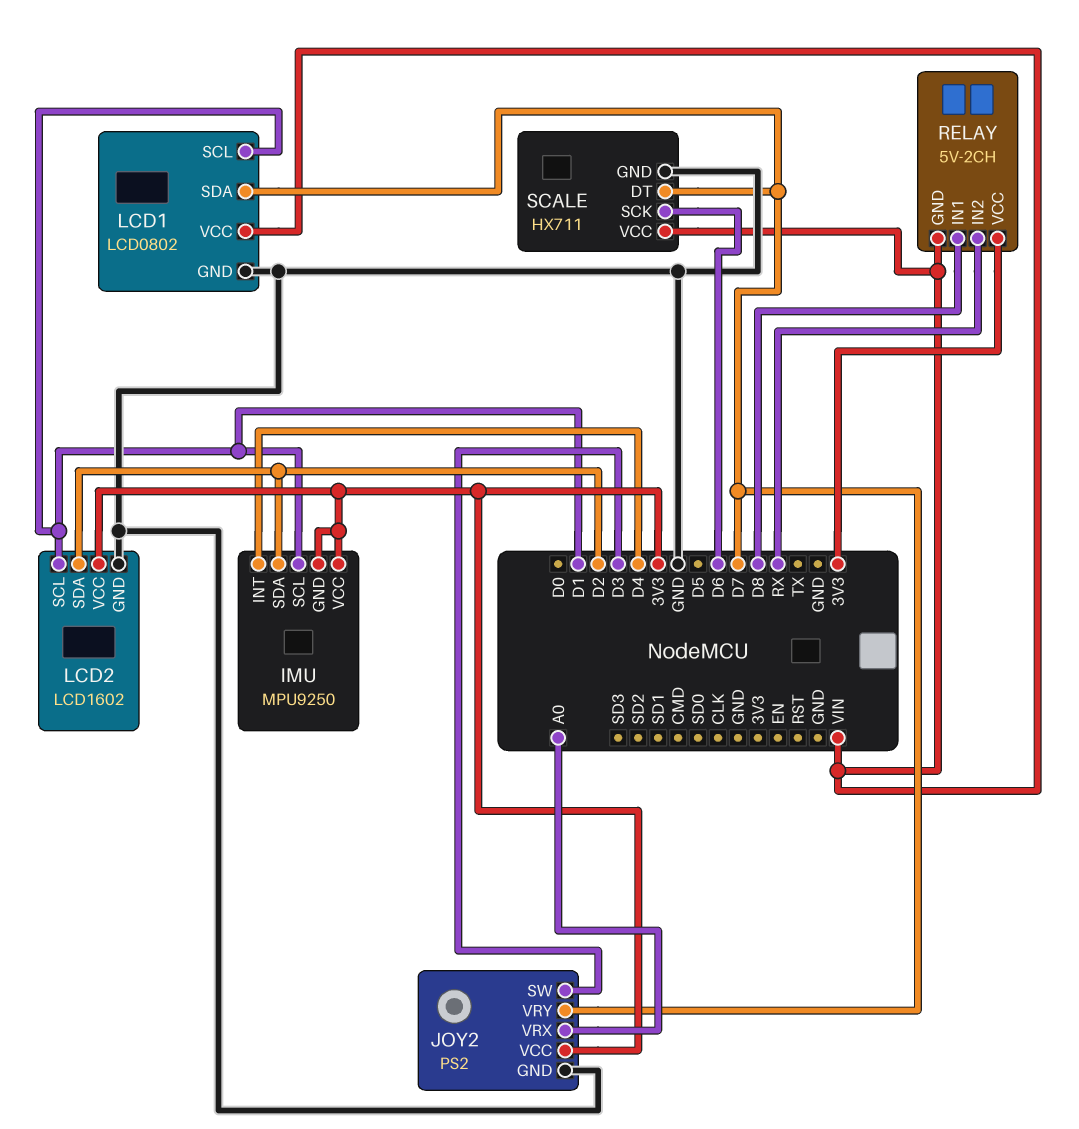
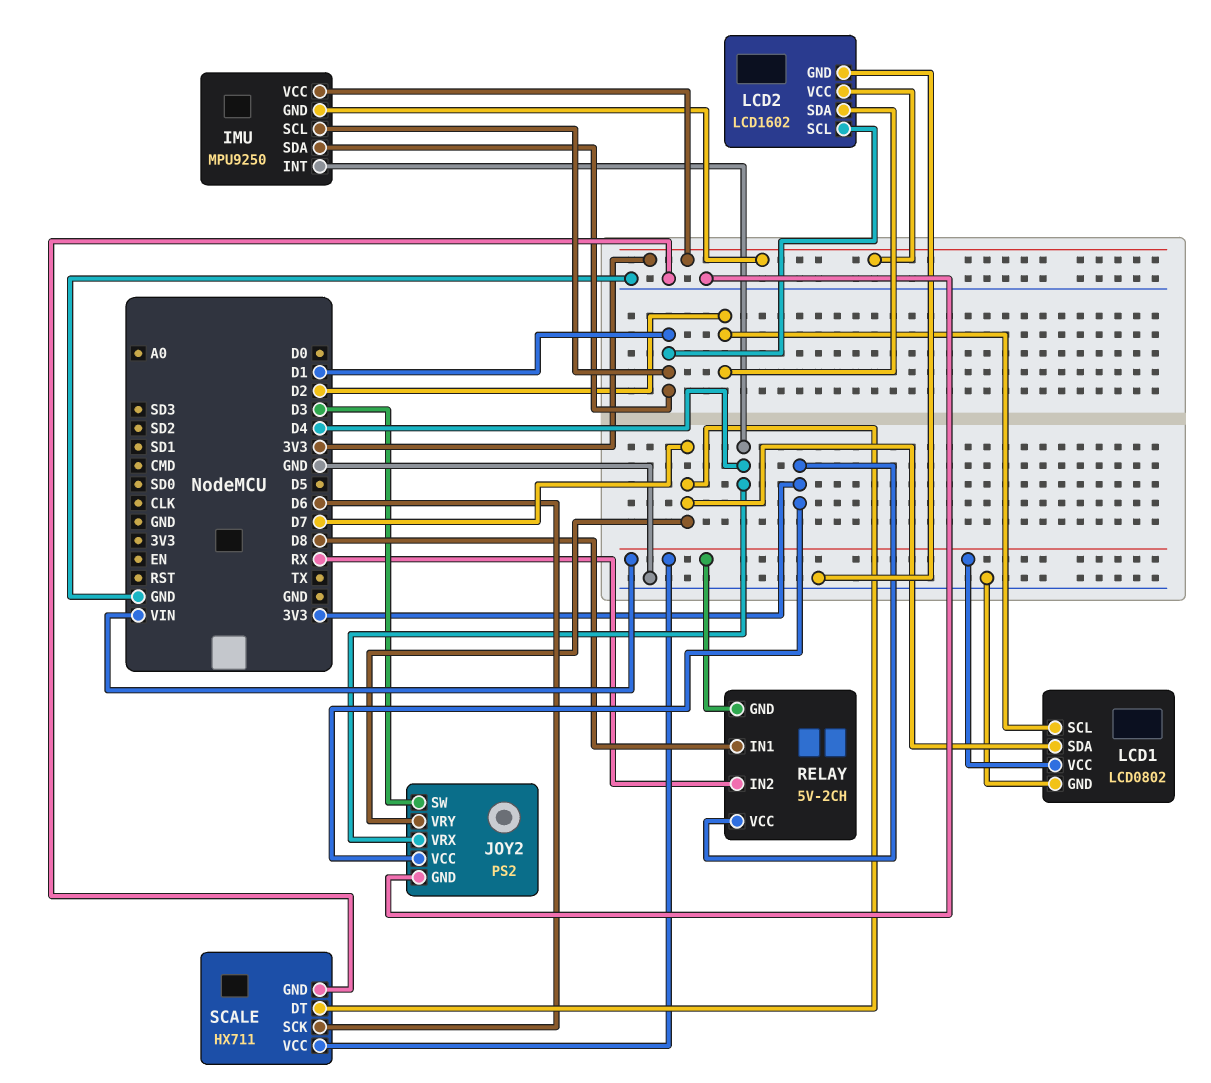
IMU pin SDA: D2 -> D1
JOY2 pin VRX: A0 -> D4
LCD1 pin SCL: D1 -> D2

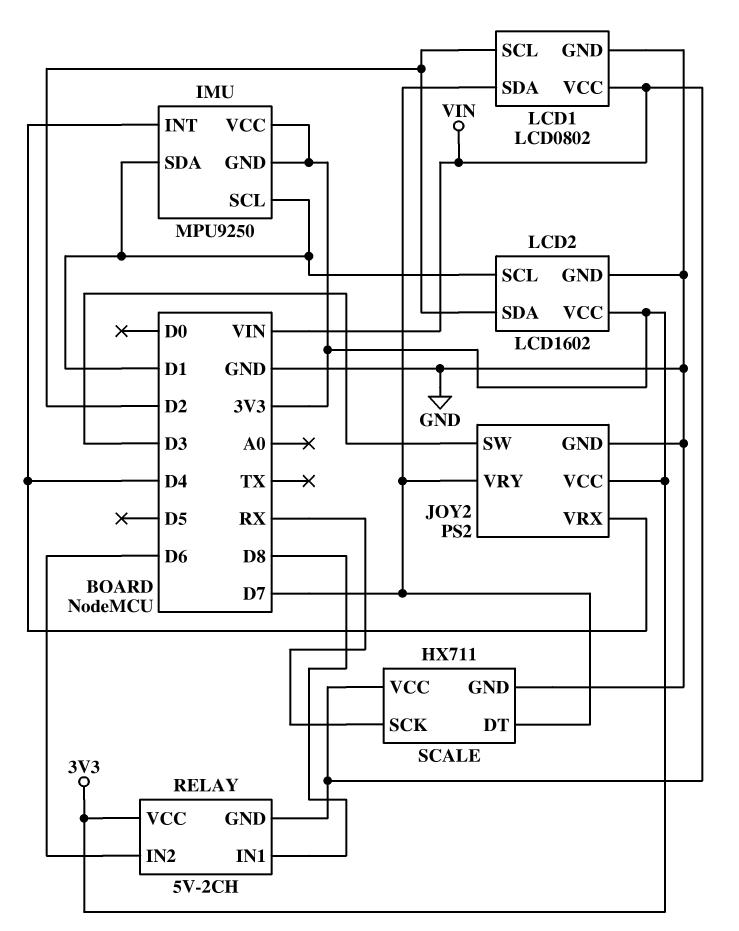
RELAY pin IN2: RX -> D6
SCALE pin SCK: D6 -> RX

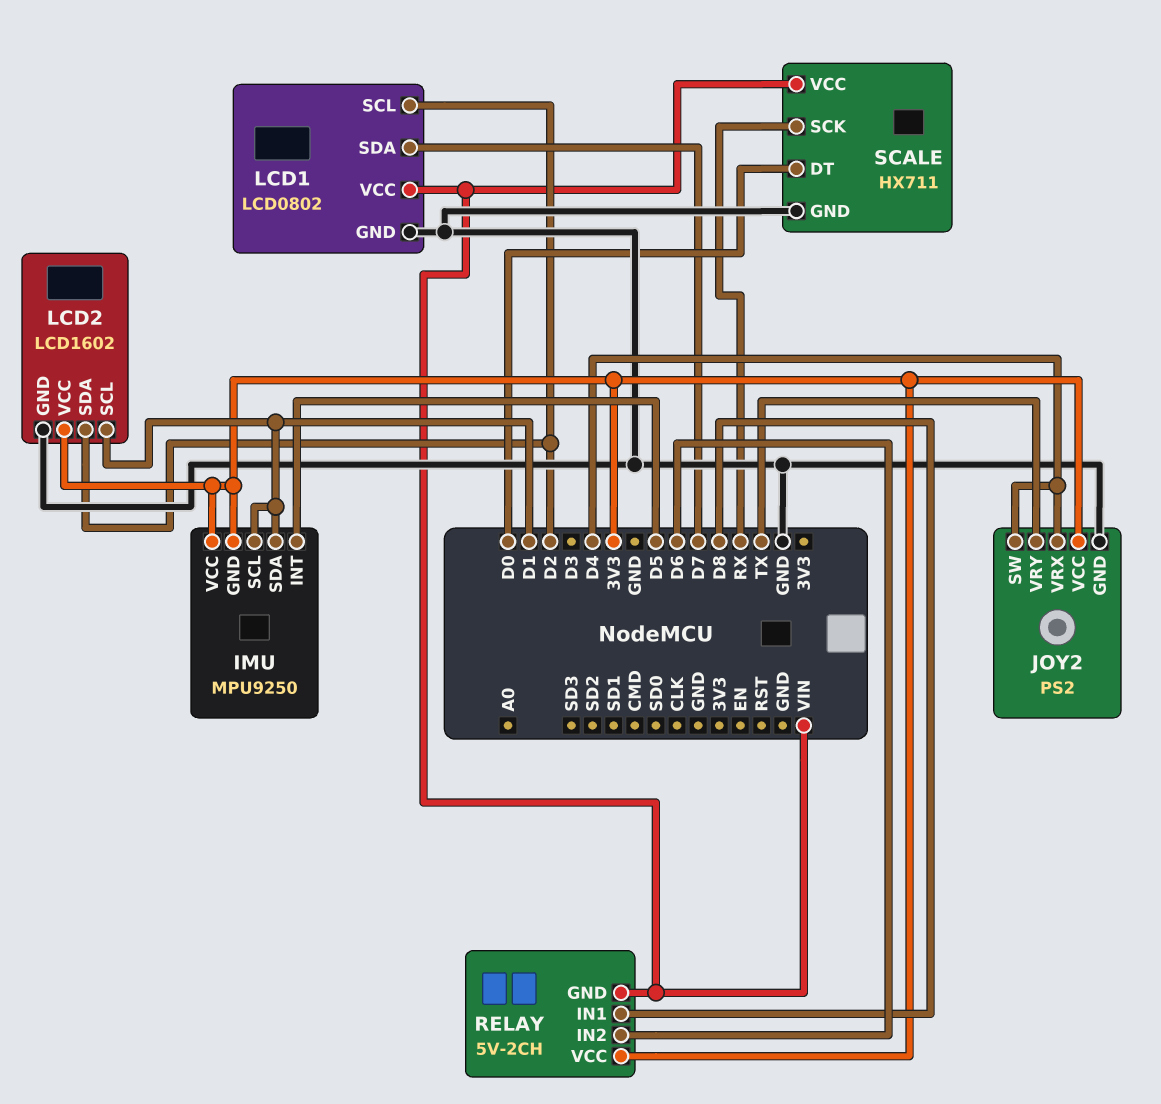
IMU pin INT: D4 -> D5
JOY2 pin SW: D3 -> D4
JOY2 pin VRY: D7 -> TX
SCALE pin DT: D7 -> D0

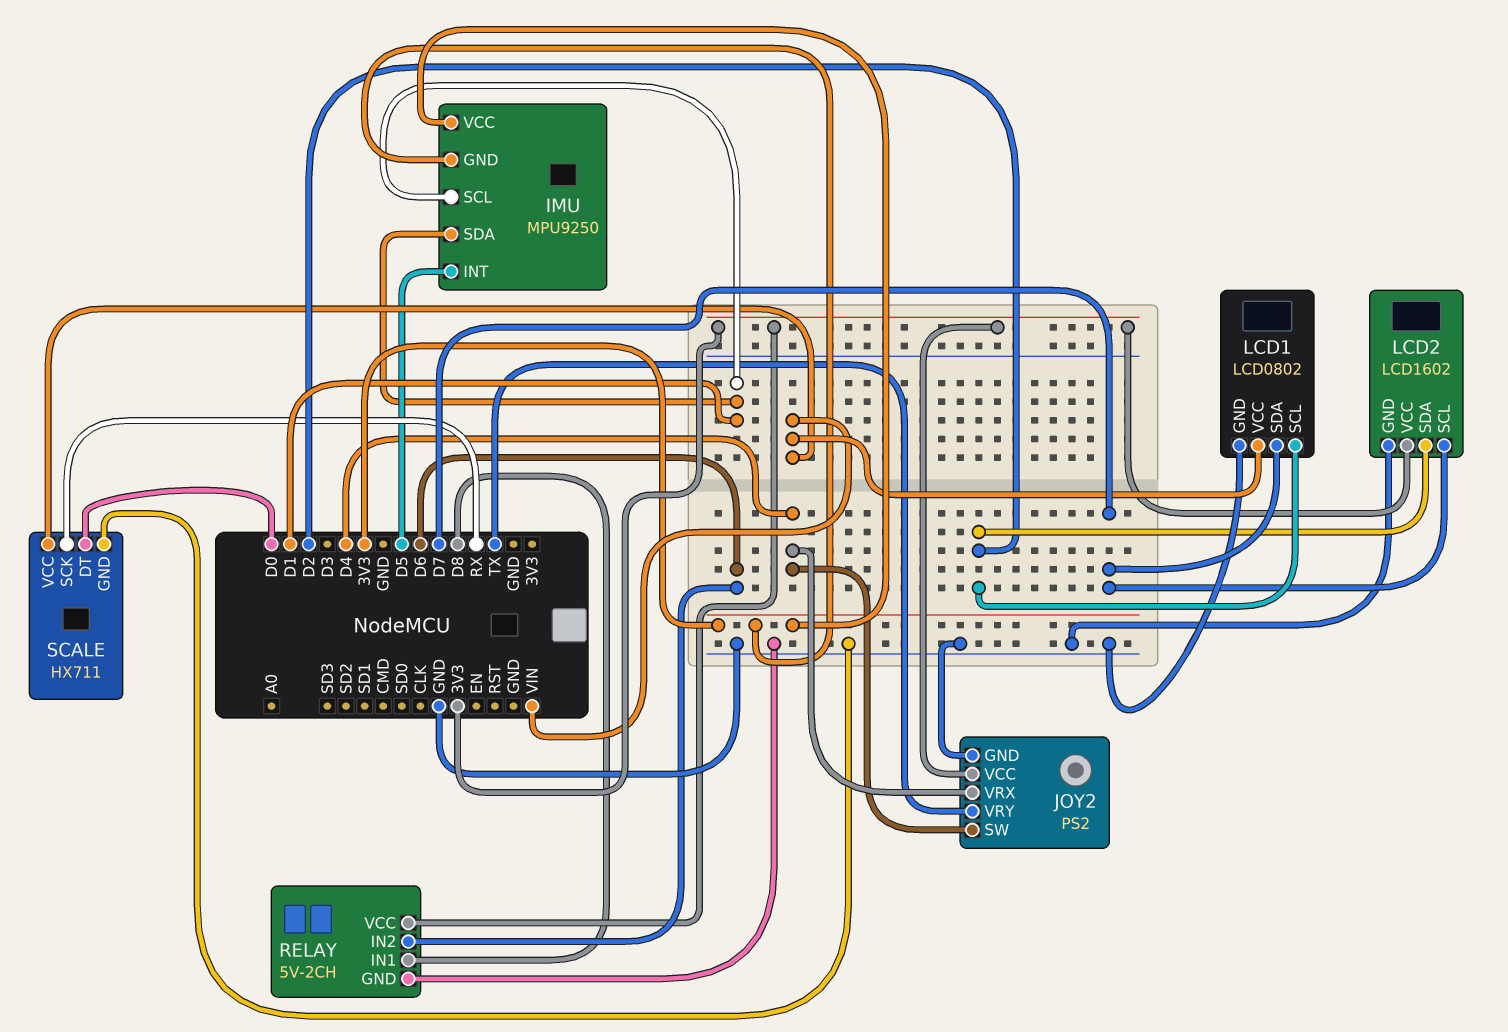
LCD2 pin SCL: D1 -> D7
RELAY pin GND: VIN -> GND

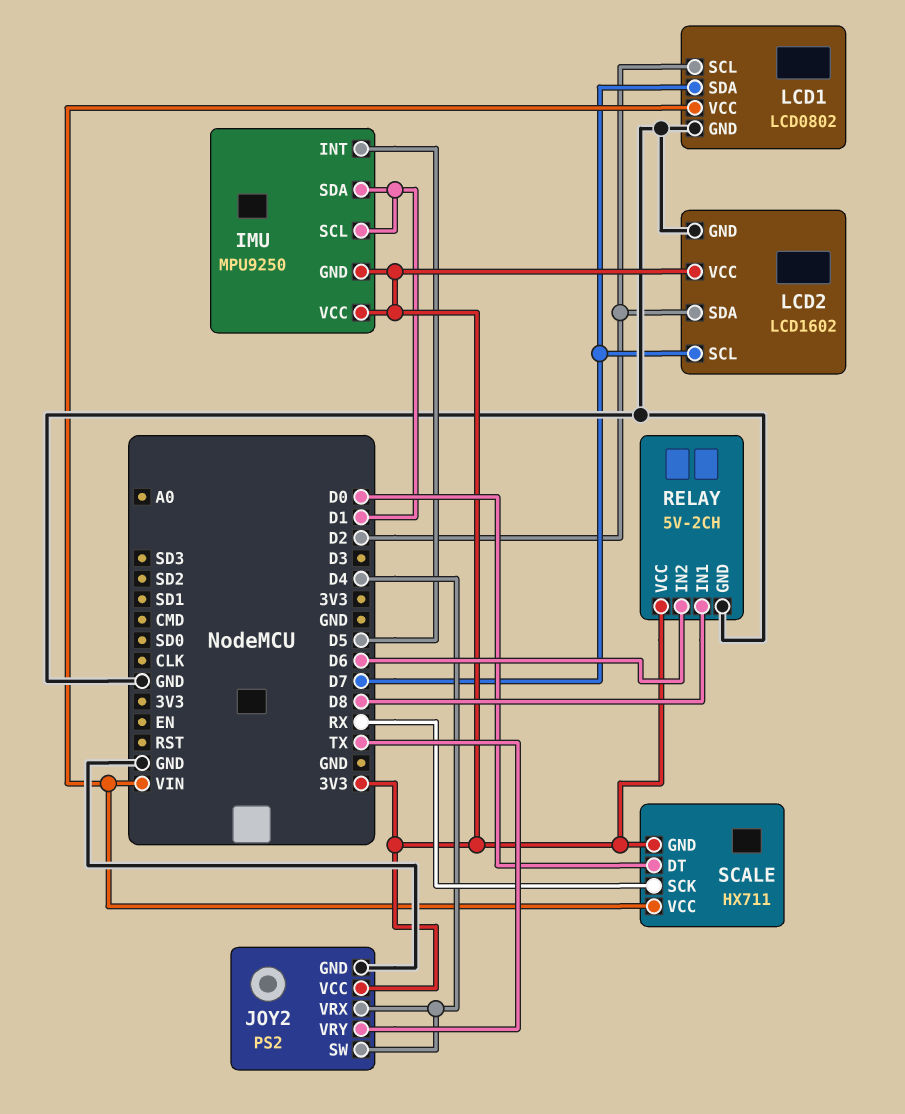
SCALE pin GND: GND -> 3V3

